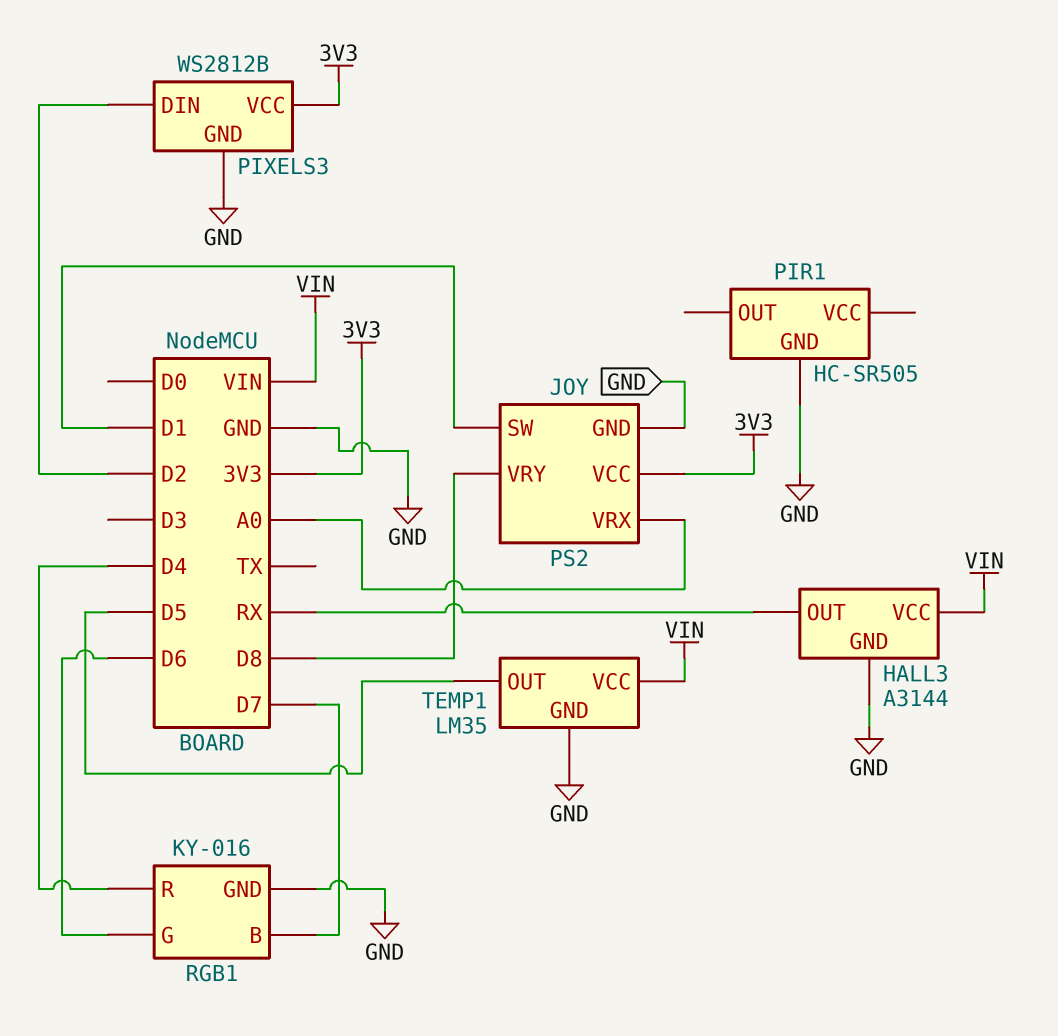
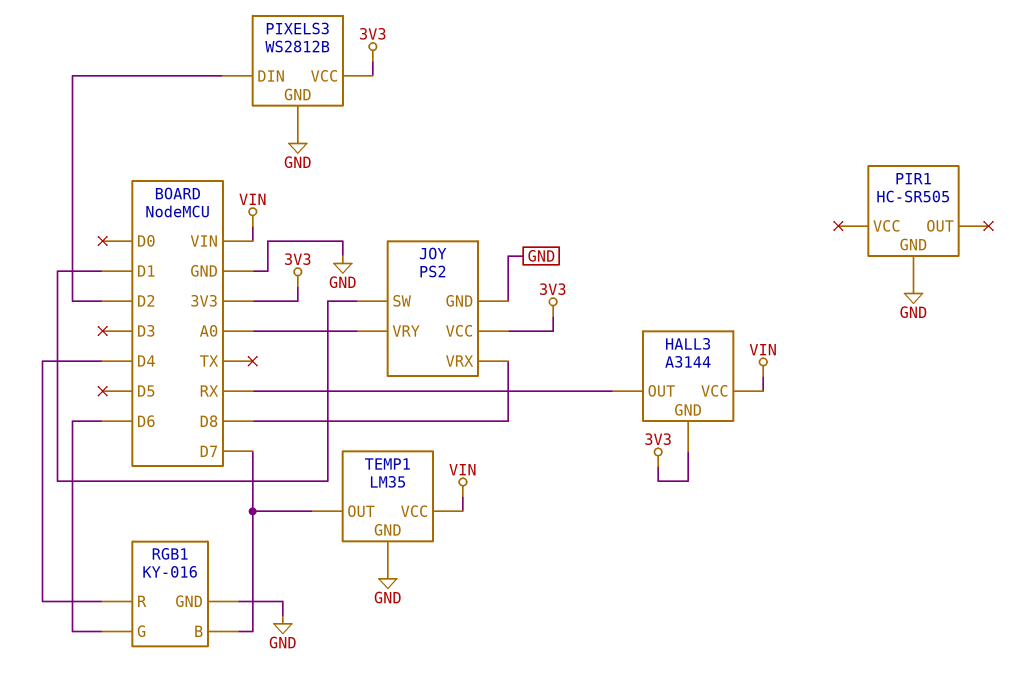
HALL3 pin GND: GND -> 3V3
JOY pin VRX: A0 -> D8
JOY pin VRY: D8 -> A0
TEMP1 pin OUT: D5 -> D7

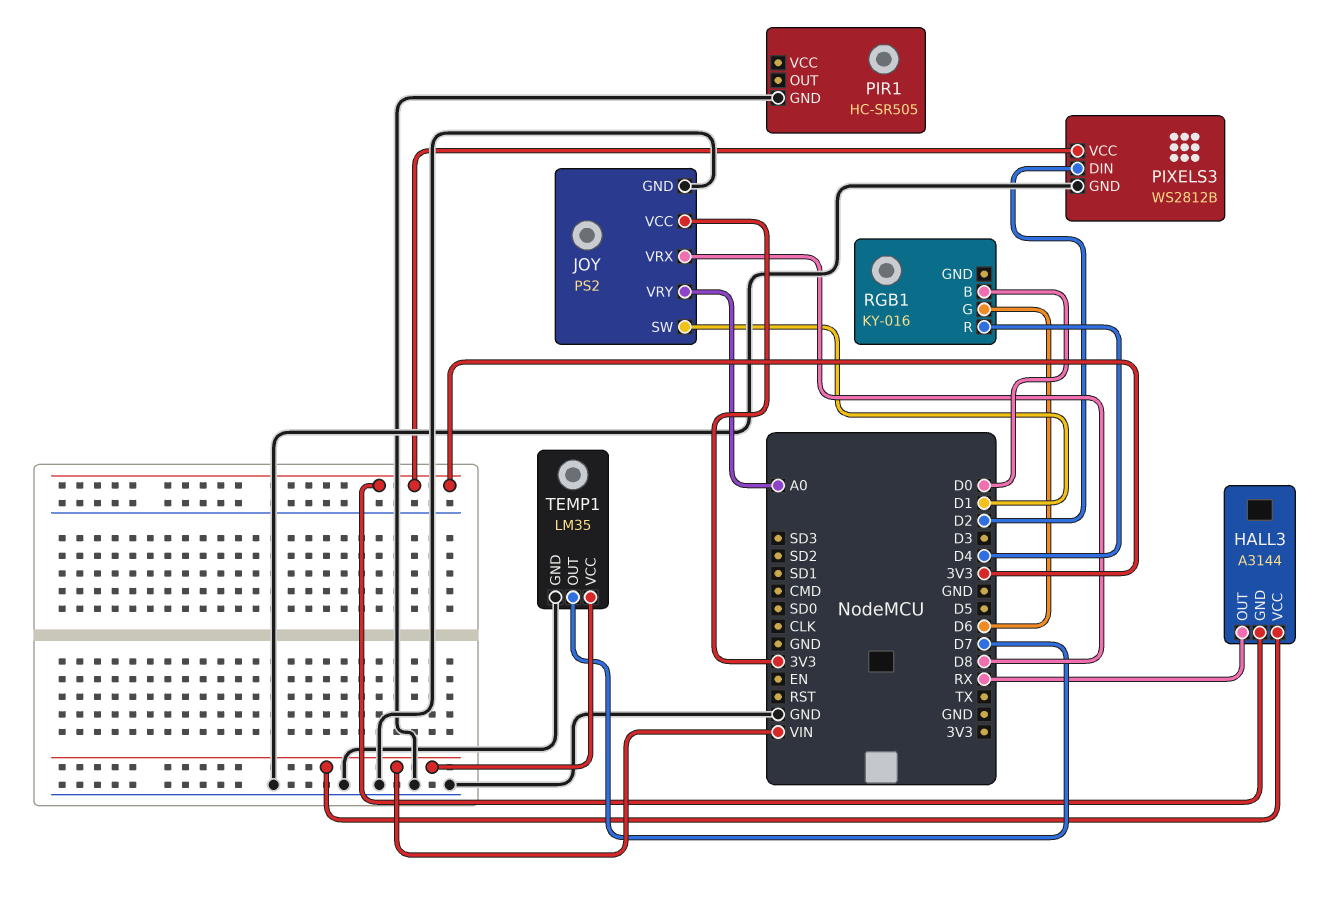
RGB1 pin B: D7 -> D0
RGB1 pin GND: GND -> none

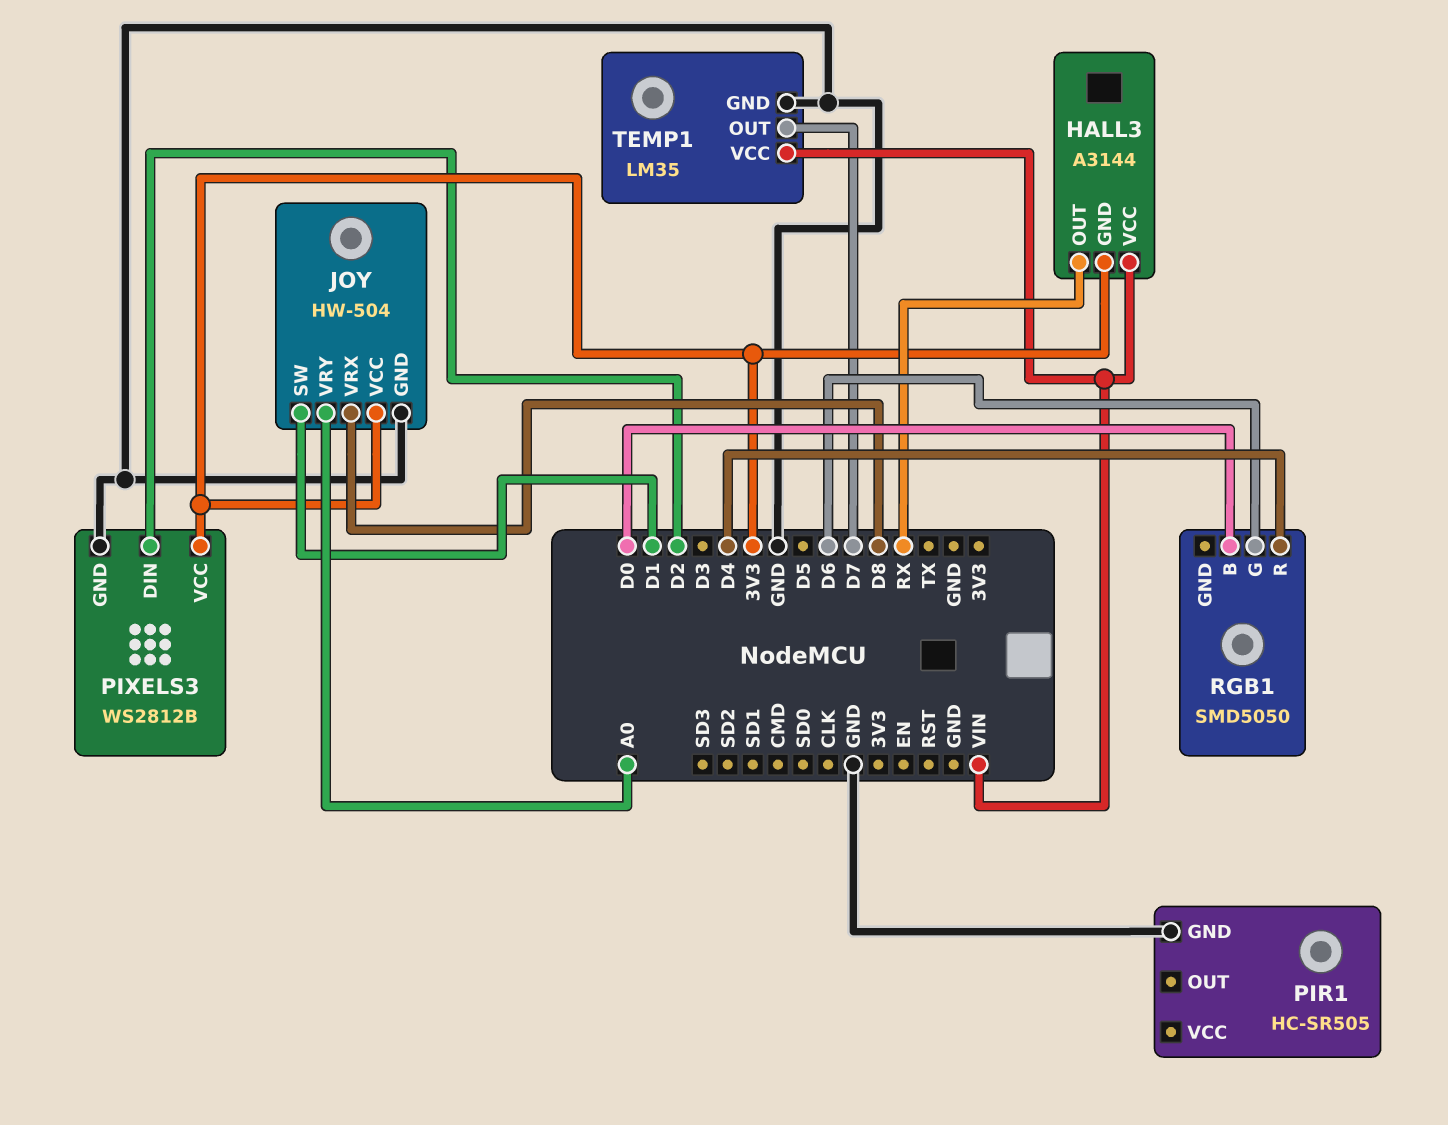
JOY: PS2 -> HW-504
RGB1: KY-016 -> SMD5050

